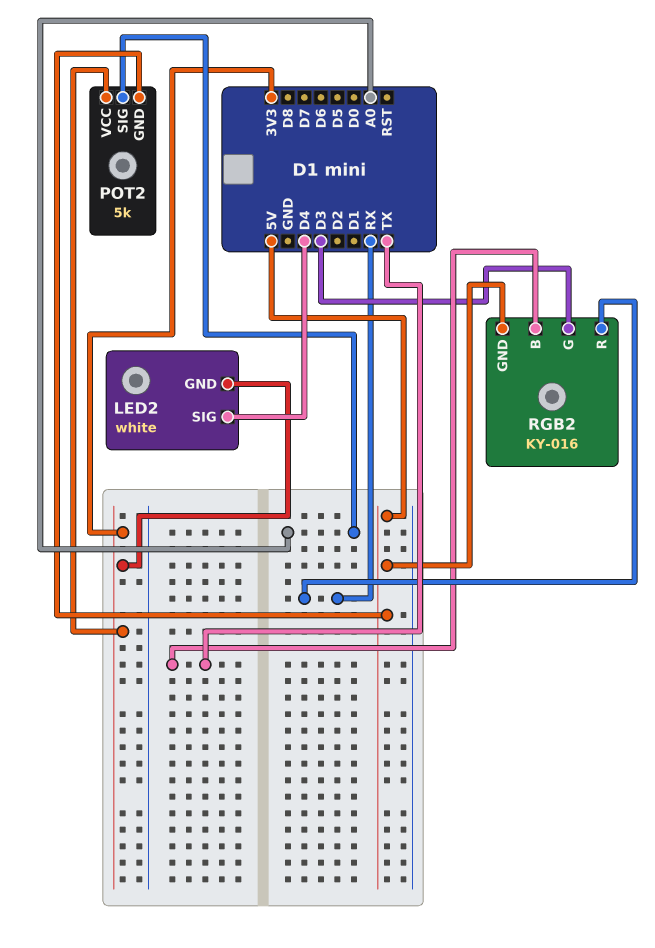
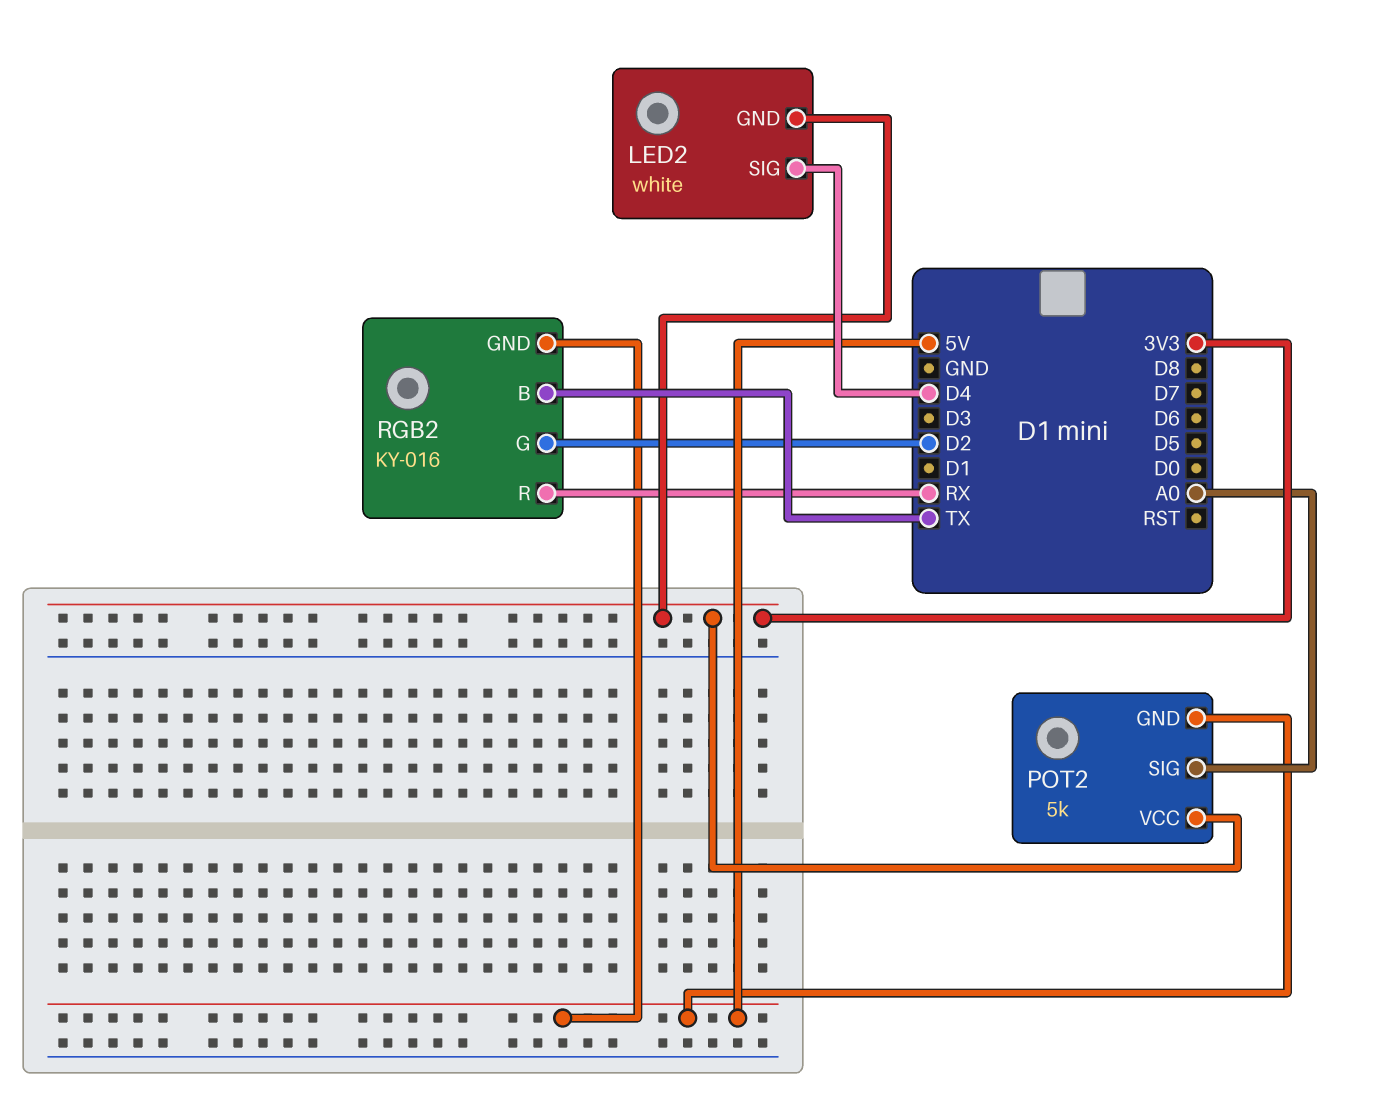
RGB2 pin G: D3 -> D2

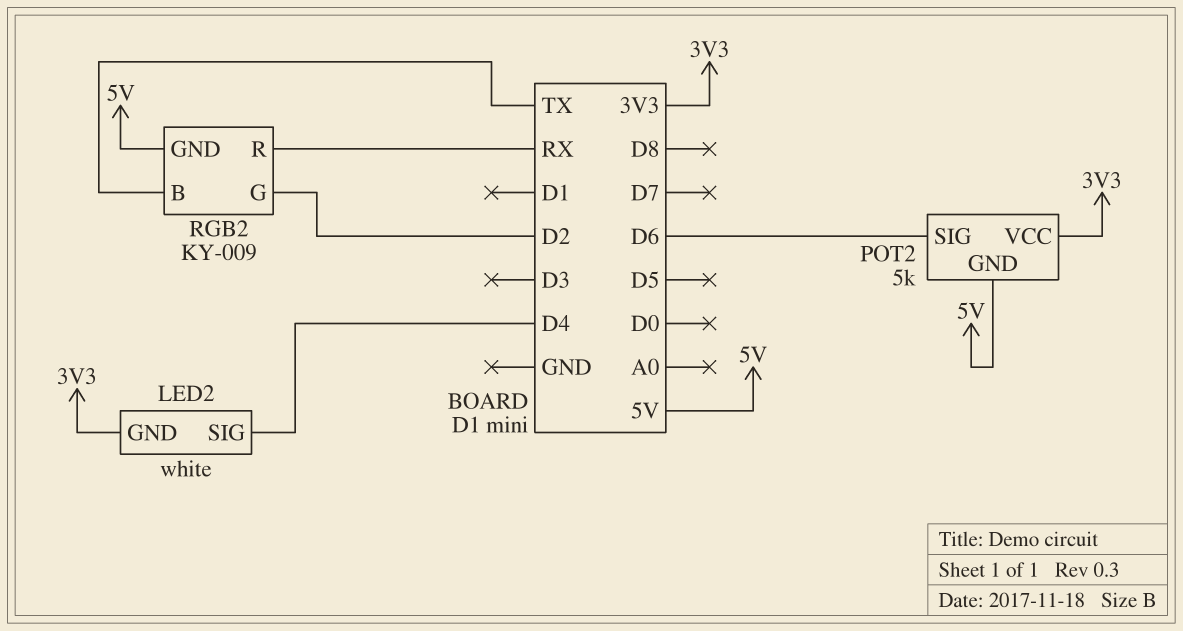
POT2 pin SIG: A0 -> D6
RGB2: KY-016 -> KY-009

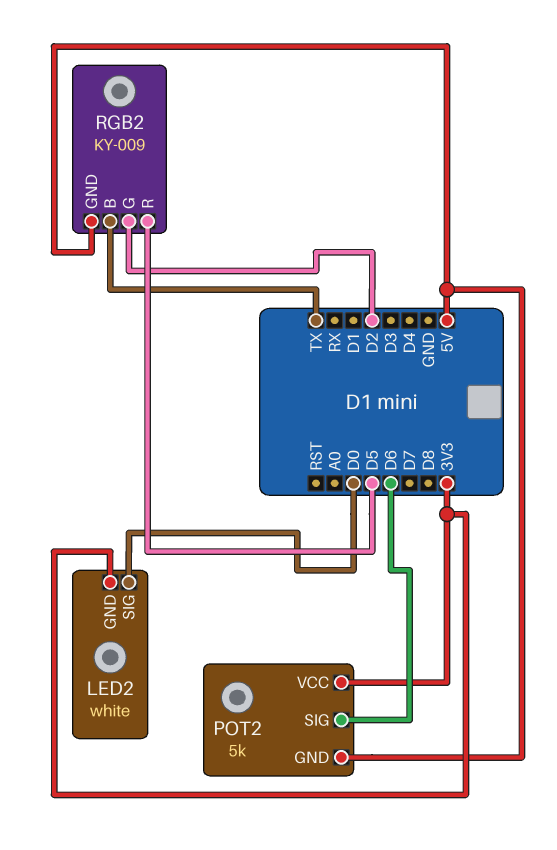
LED2 pin SIG: D4 -> D0
RGB2 pin R: RX -> D5

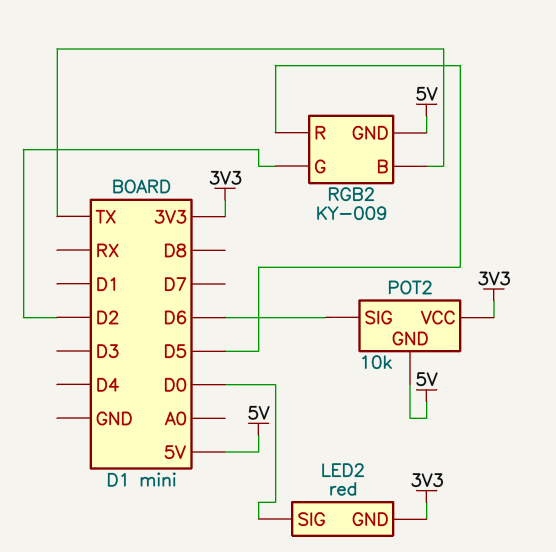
LED2: white -> red
POT2: 5k -> 10k

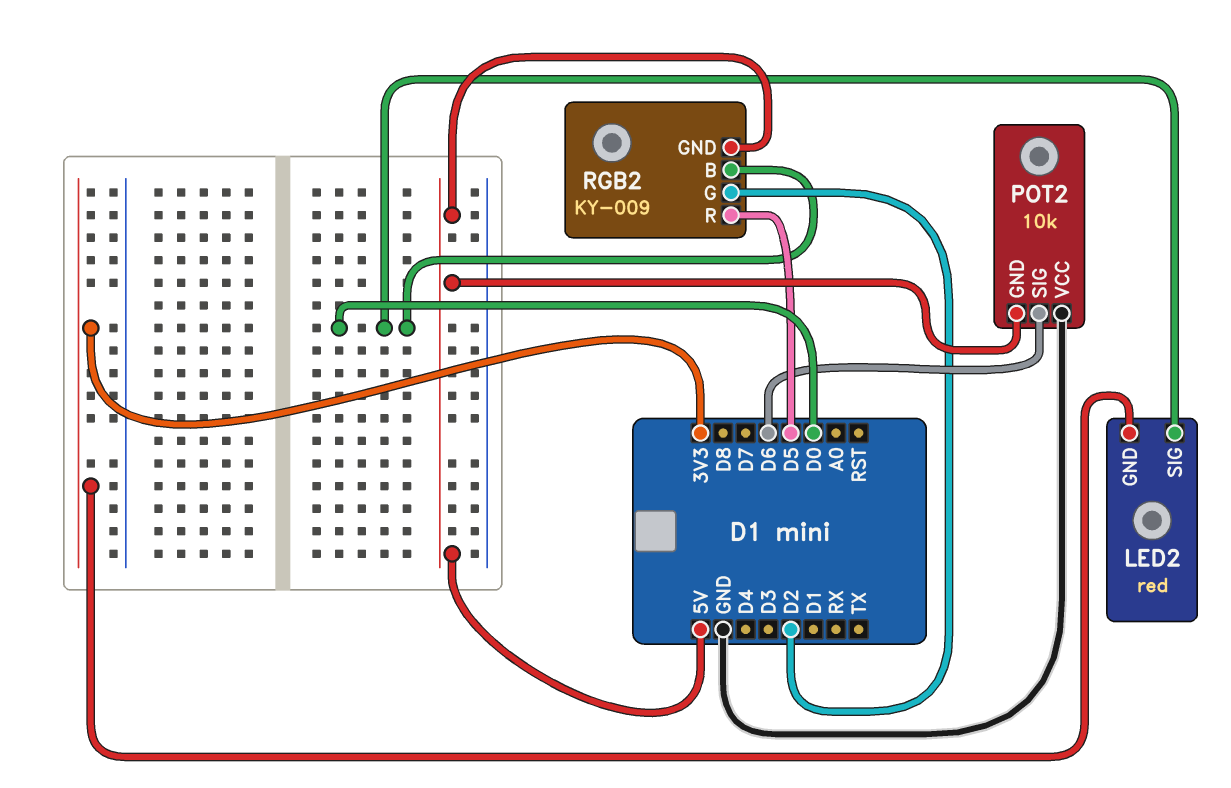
POT2 pin VCC: 3V3 -> GND
RGB2 pin B: TX -> D0

